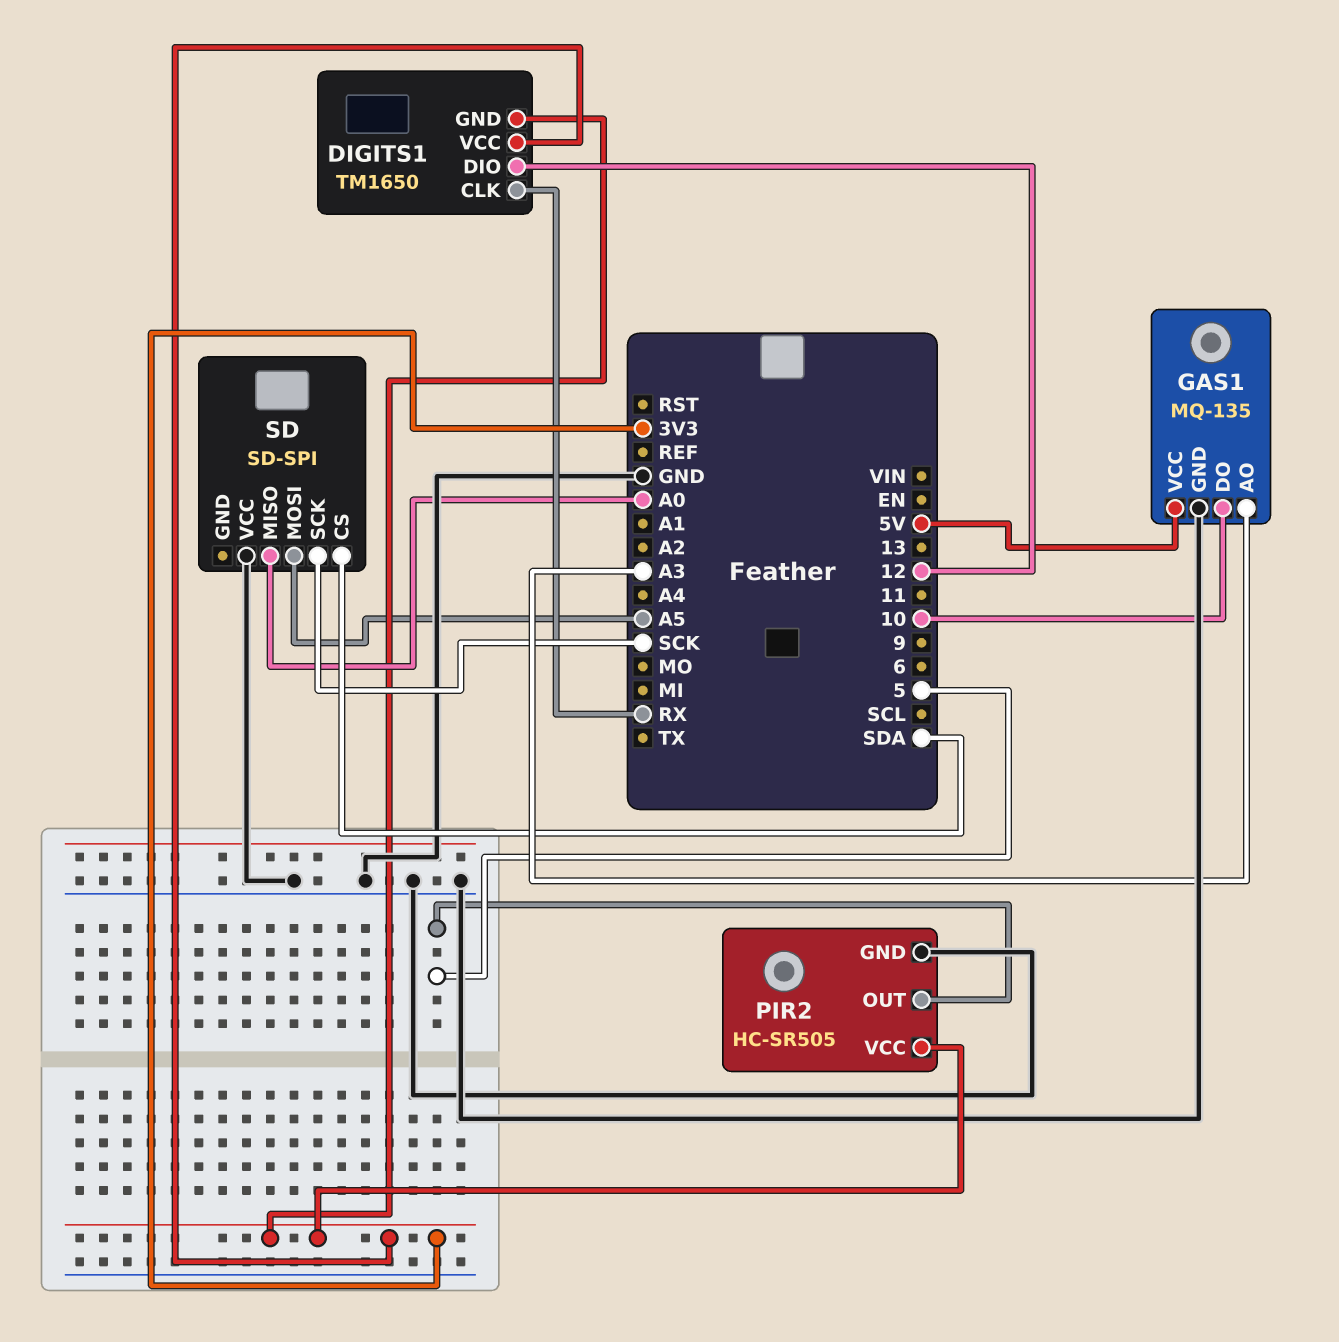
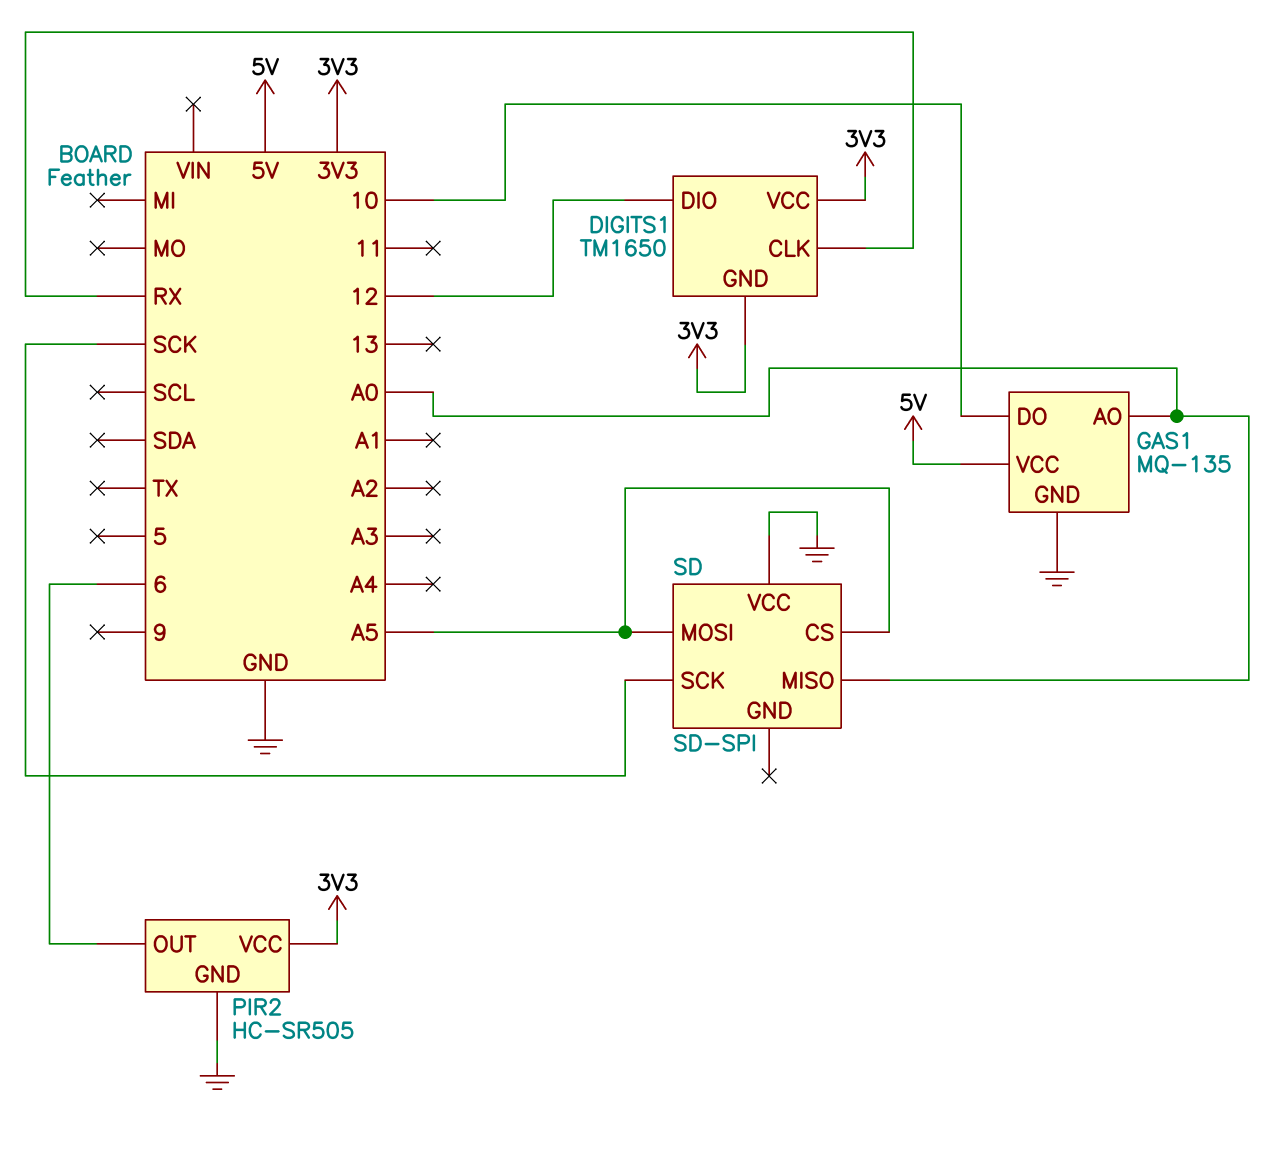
GAS1 pin AO: A3 -> A0
PIR2 pin OUT: 5 -> 6
SD pin CS: SDA -> A5

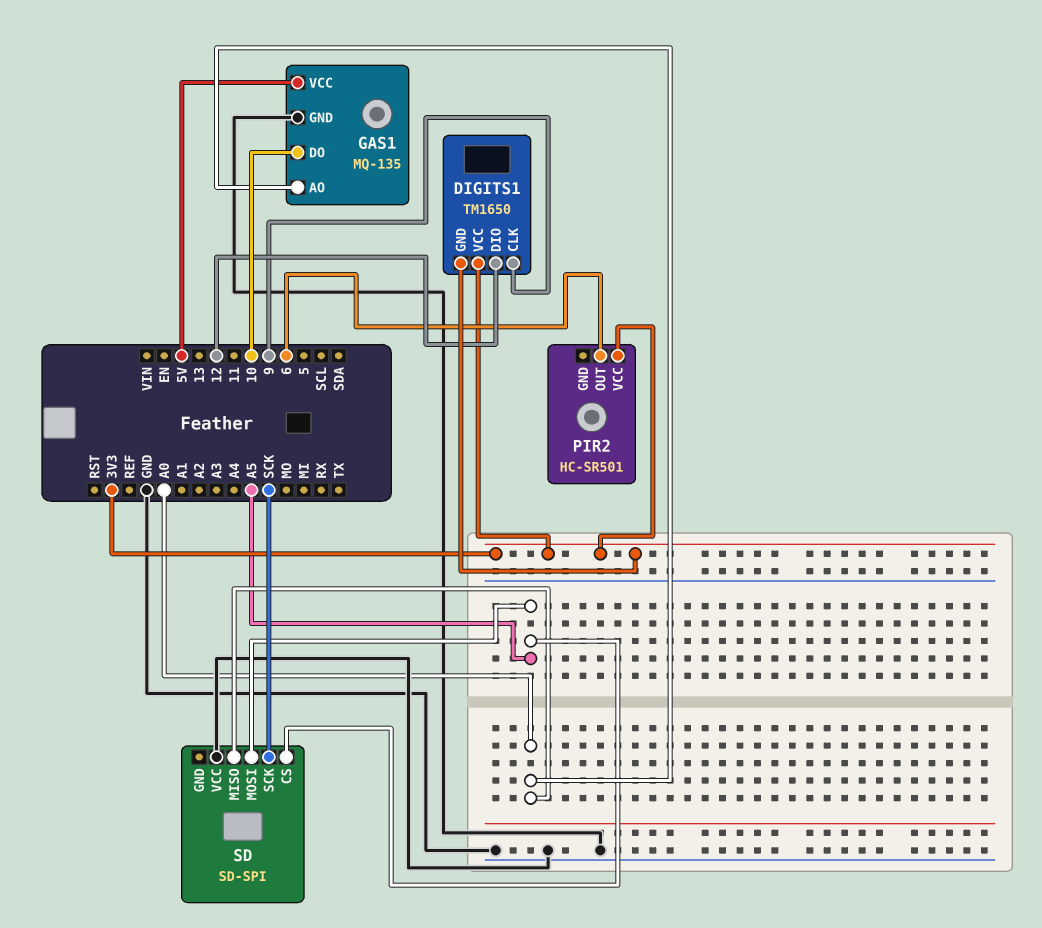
DIGITS1 pin CLK: RX -> 9
PIR2: HC-SR505 -> HC-SR501
PIR2 pin GND: GND -> none

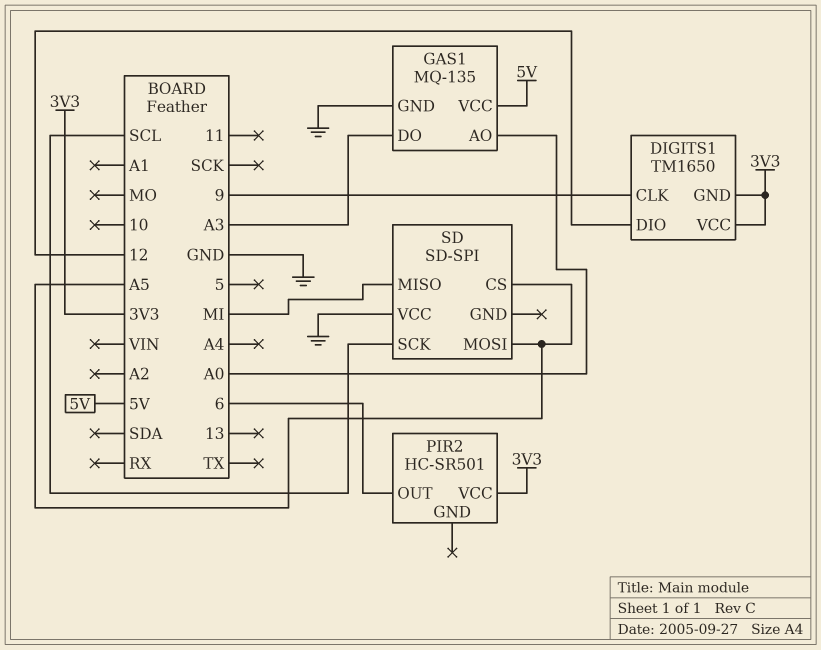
GAS1 pin DO: 10 -> A3
SD pin MISO: A0 -> MI
SD pin SCK: SCK -> SCL

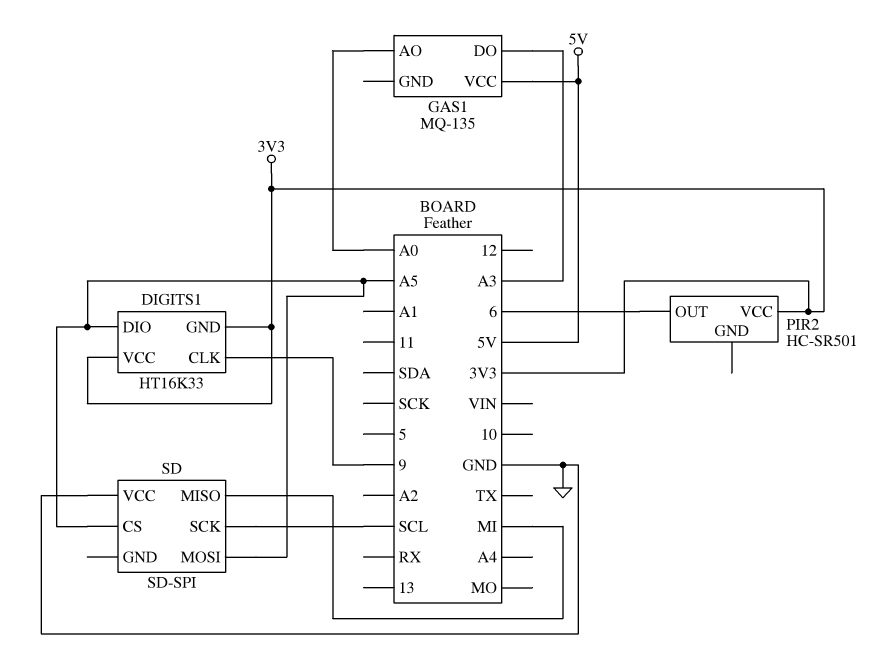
DIGITS1: TM1650 -> HT16K33
DIGITS1 pin DIO: 12 -> A5
GAS1 pin GND: GND -> none

